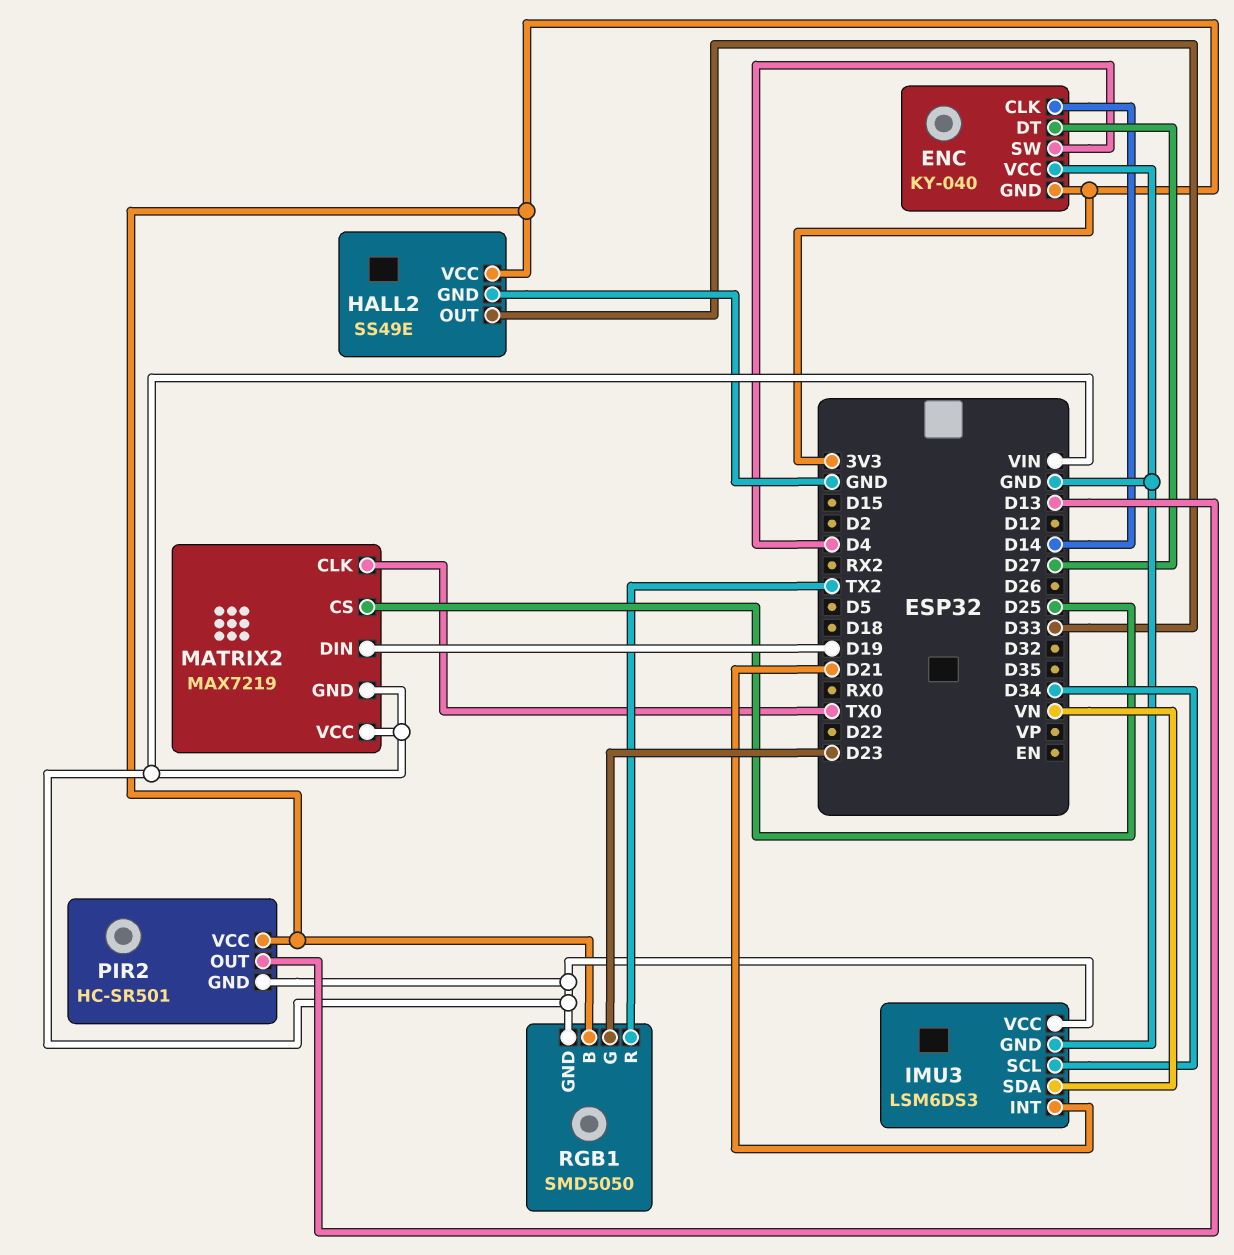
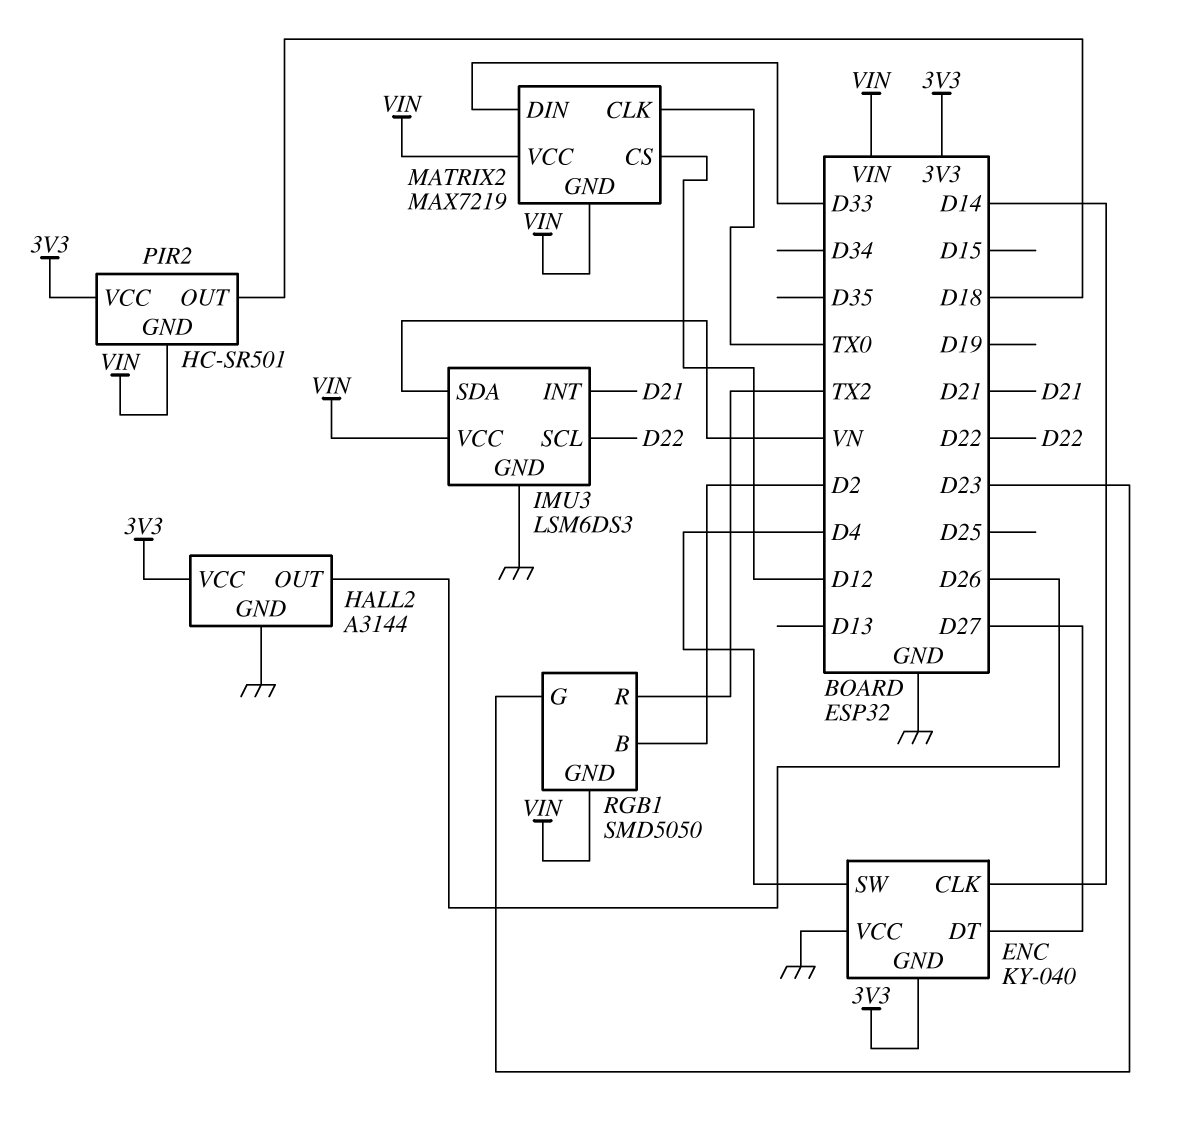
HALL2: SS49E -> A3144
HALL2 pin OUT: D33 -> D26
IMU3 pin SCL: D34 -> D22
MATRIX2 pin CS: D25 -> D12
MATRIX2 pin DIN: D19 -> D33
PIR2 pin OUT: D13 -> D18
RGB1 pin B: 3V3 -> D2

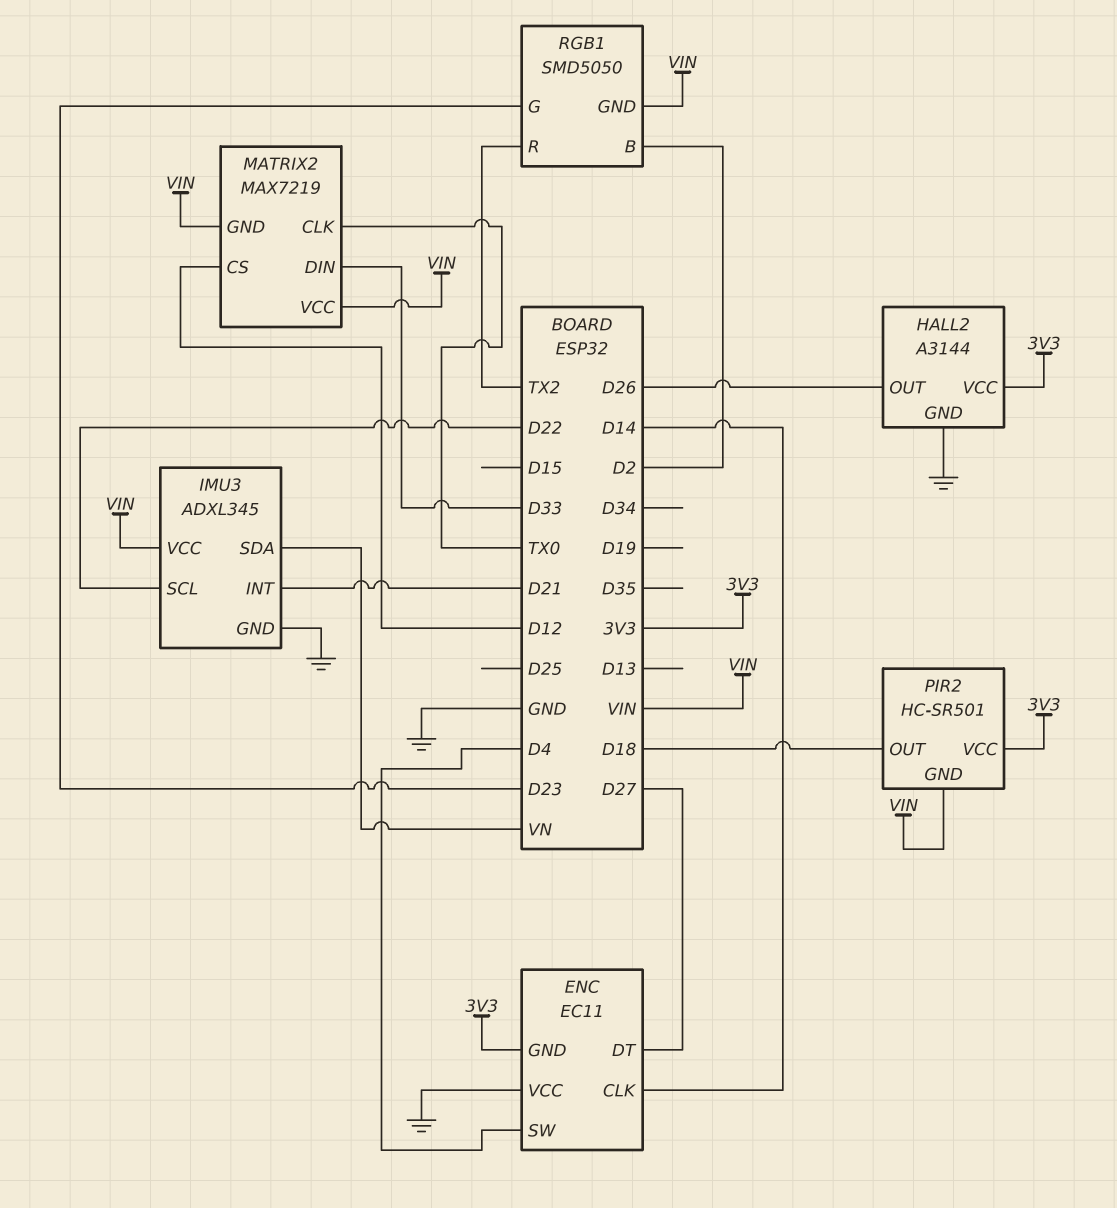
ENC: KY-040 -> EC11
IMU3: LSM6DS3 -> ADXL345

